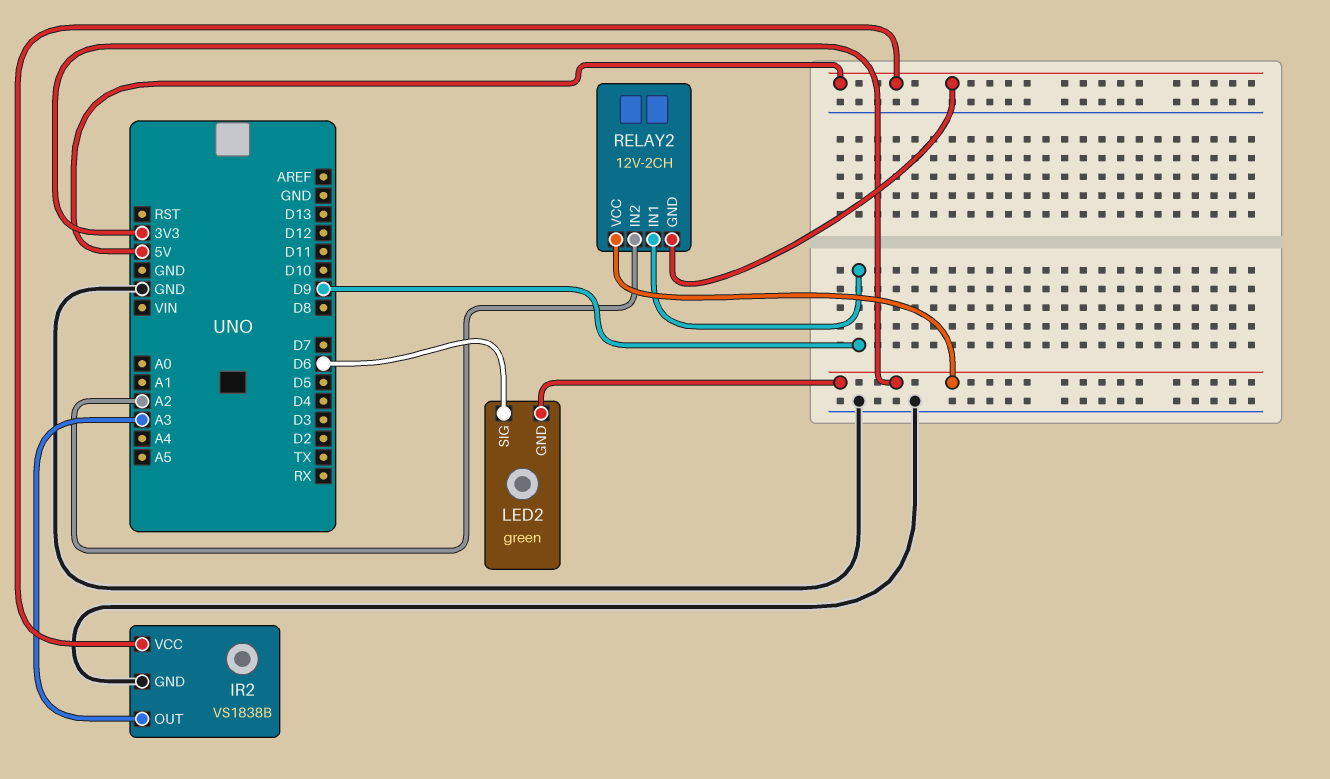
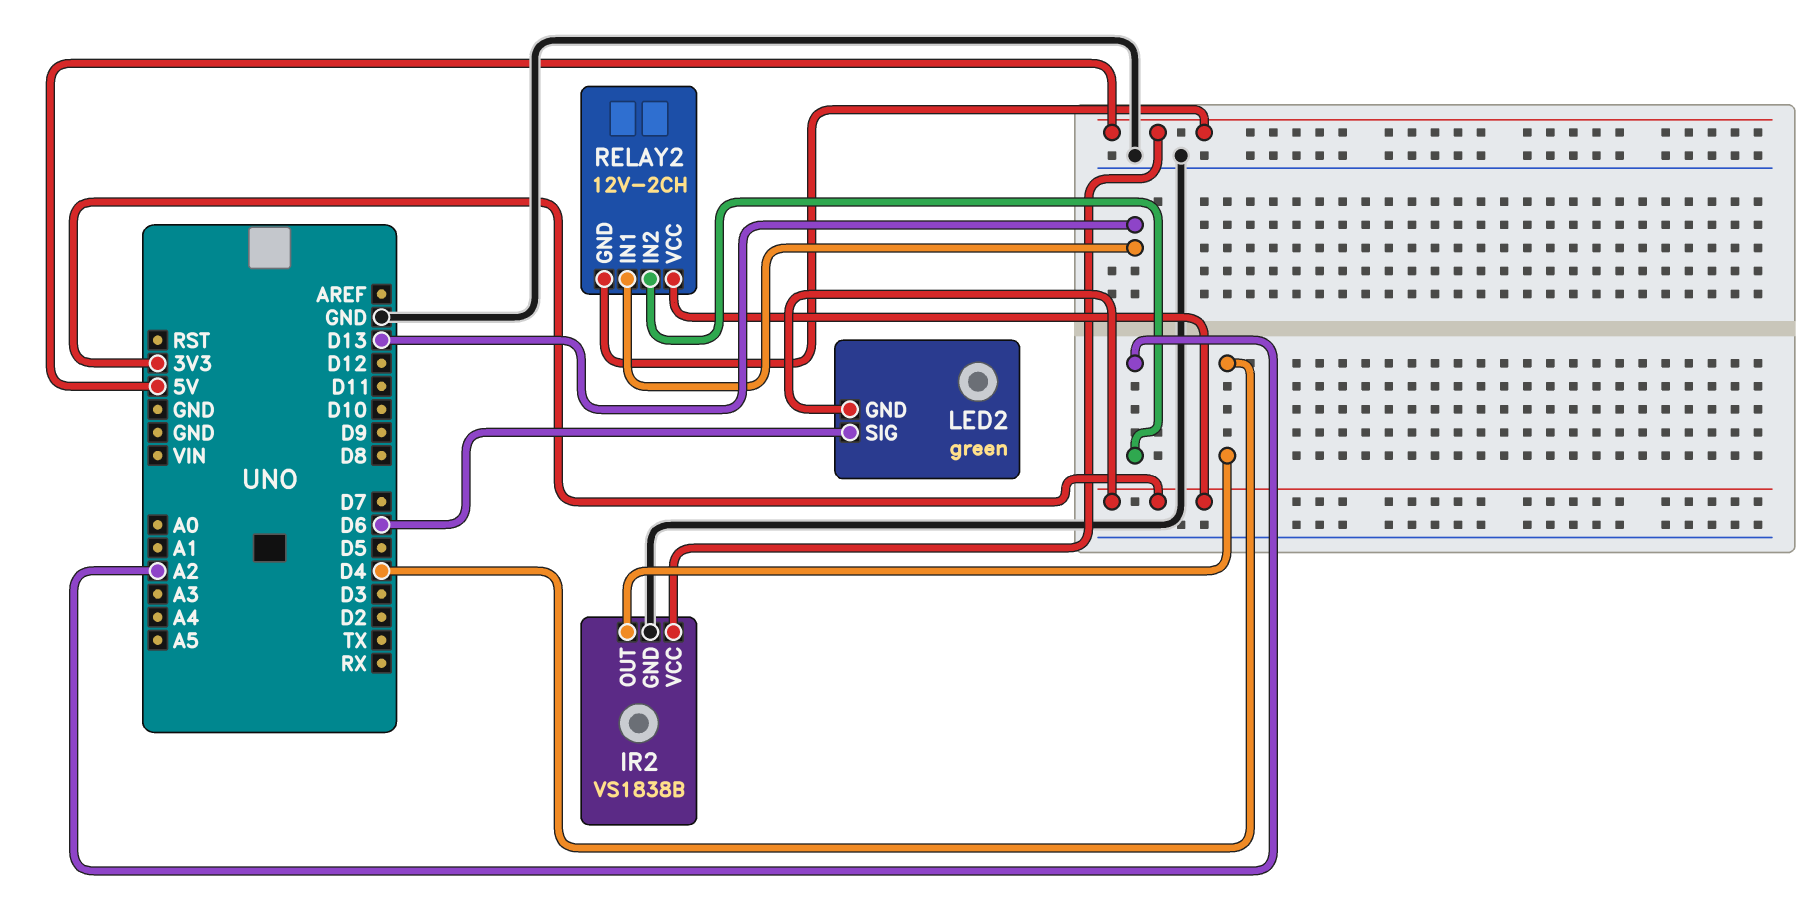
IR2 pin OUT: A3 -> D4
RELAY2 pin IN1: D9 -> D13

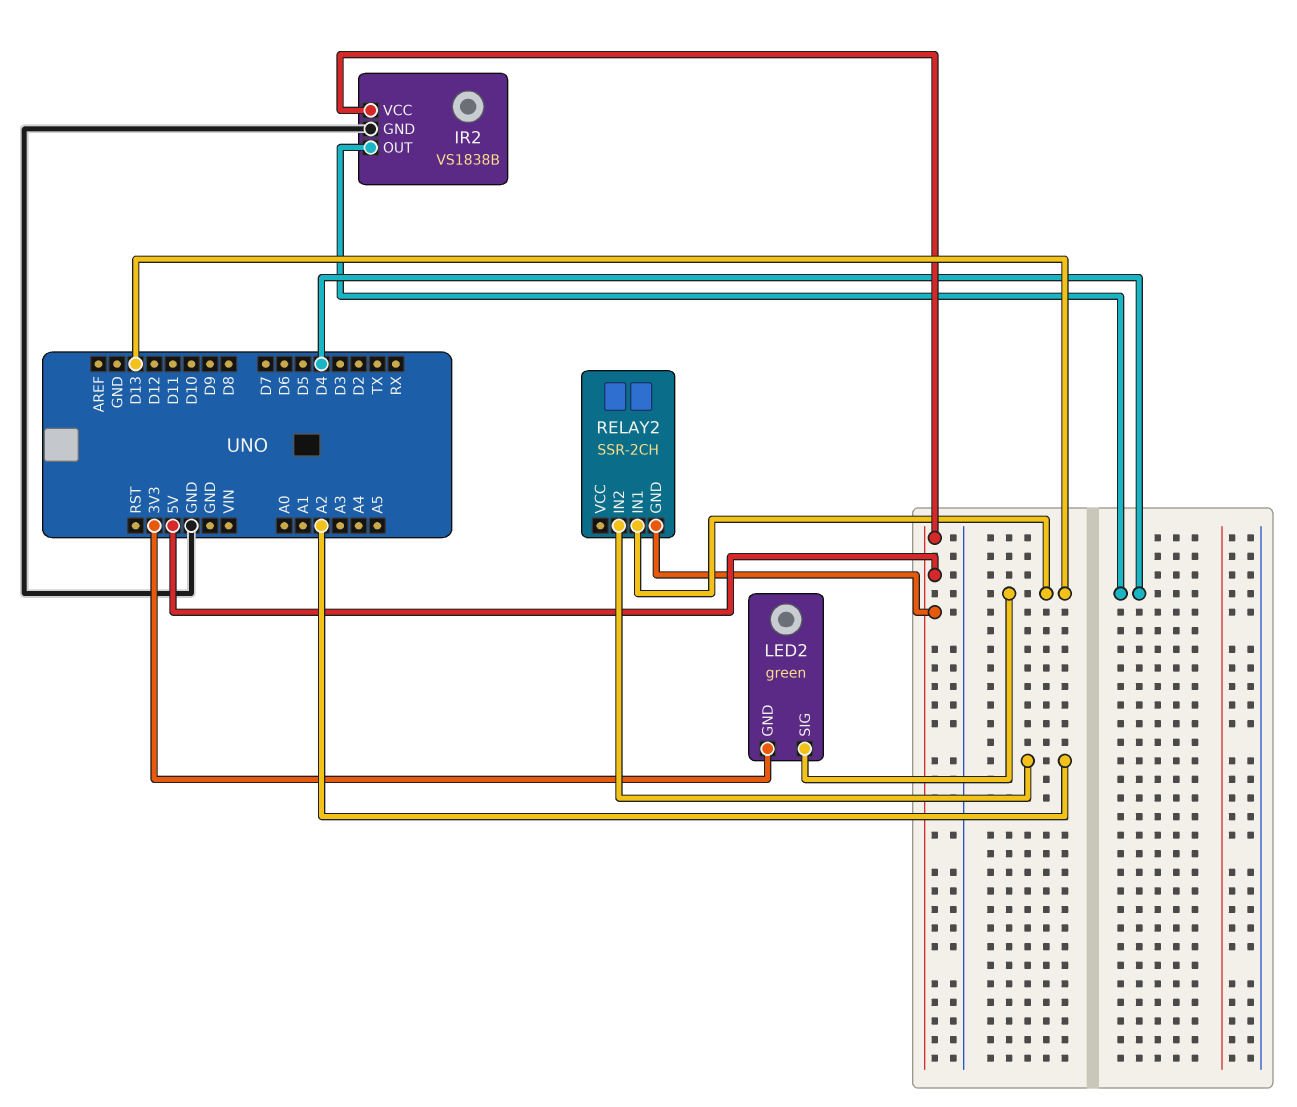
LED2 pin SIG: D6 -> D13
RELAY2: 12V-2CH -> SSR-2CH
RELAY2 pin VCC: 3V3 -> none

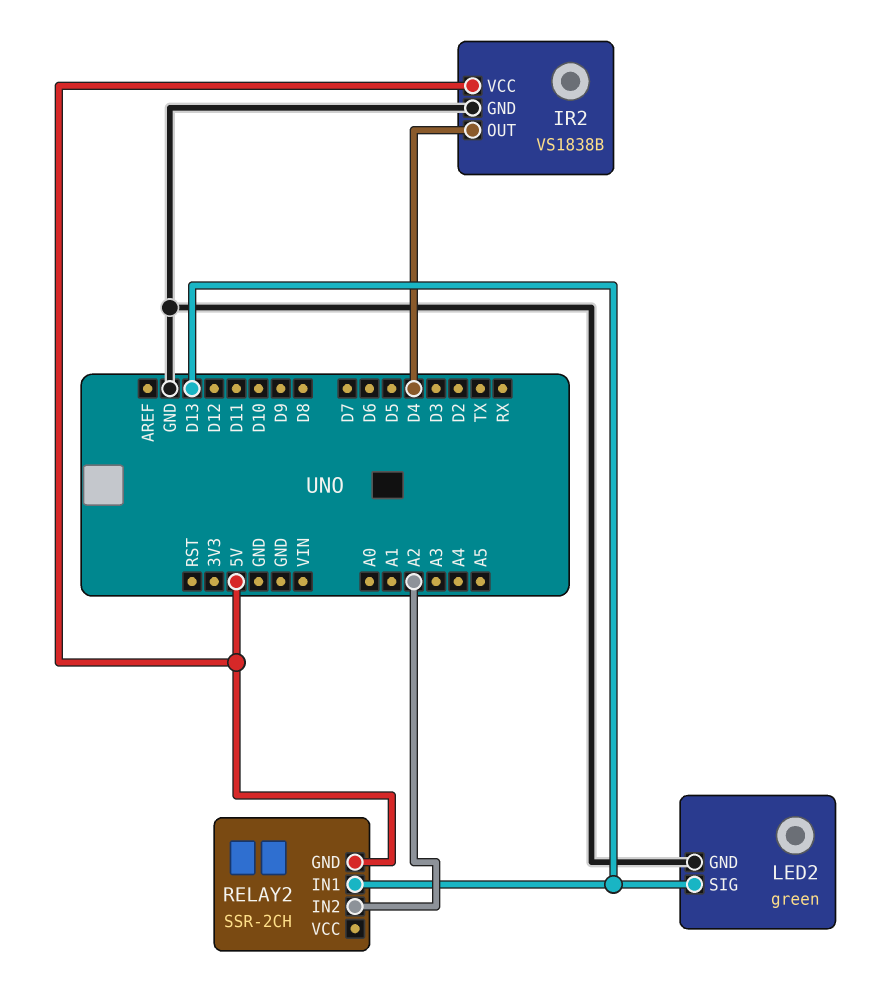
LED2 pin GND: 3V3 -> GND

